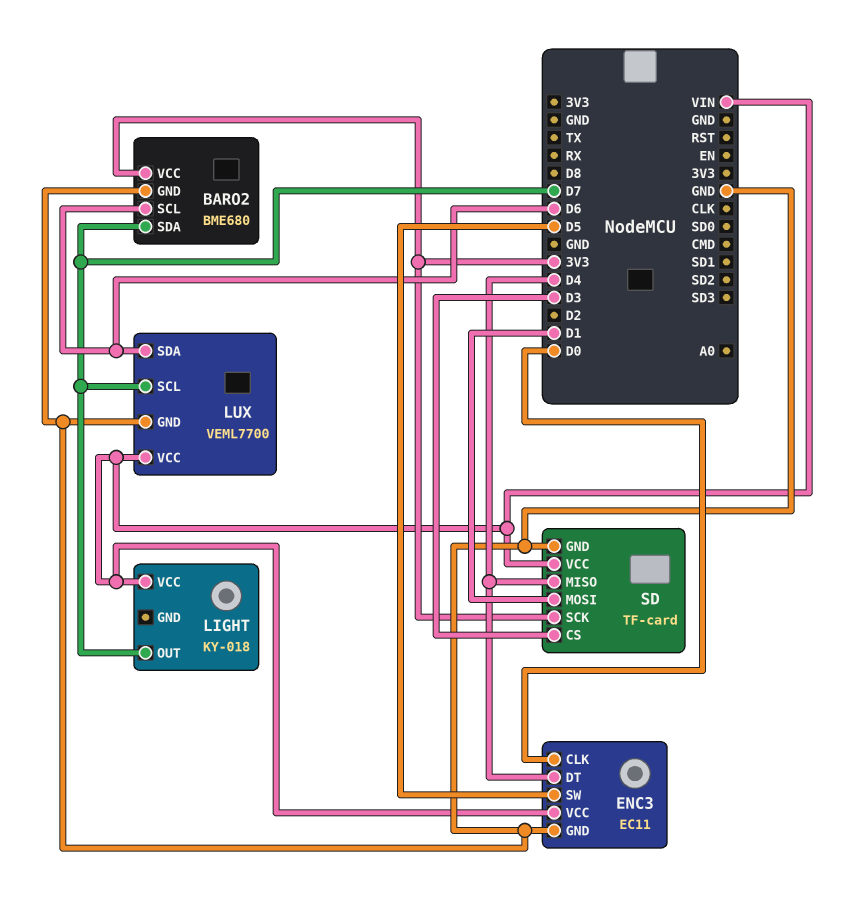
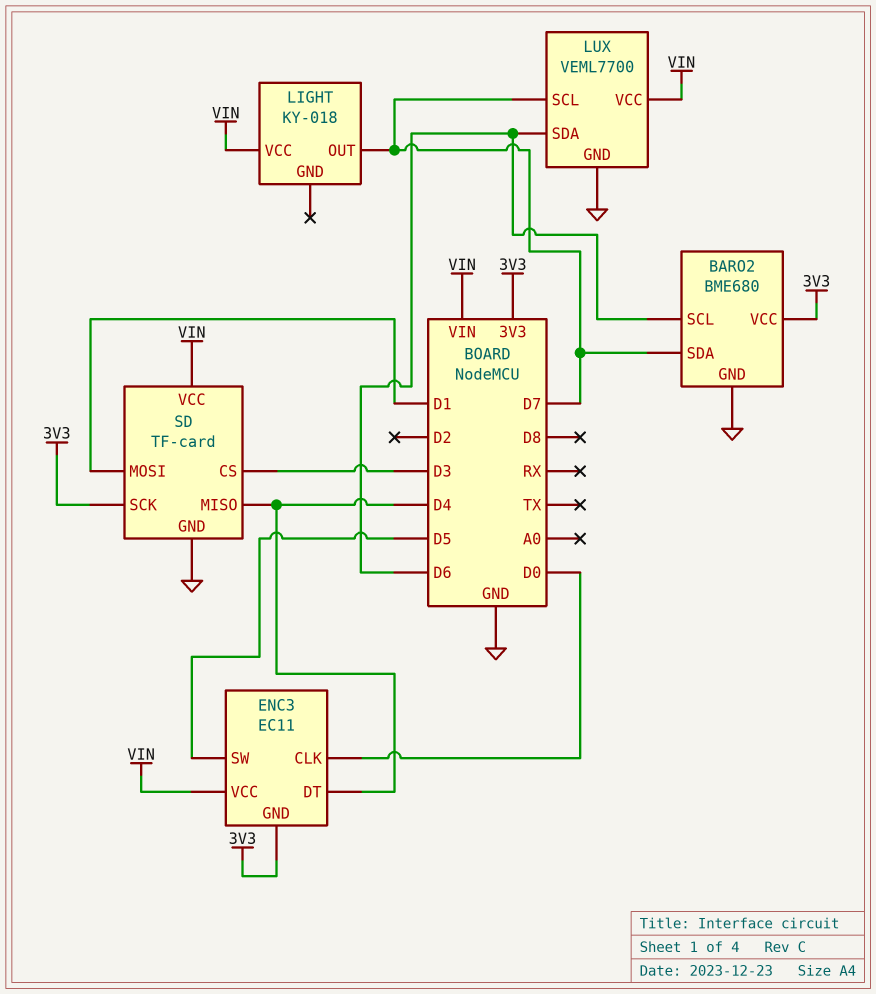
ENC3 pin GND: GND -> 3V3

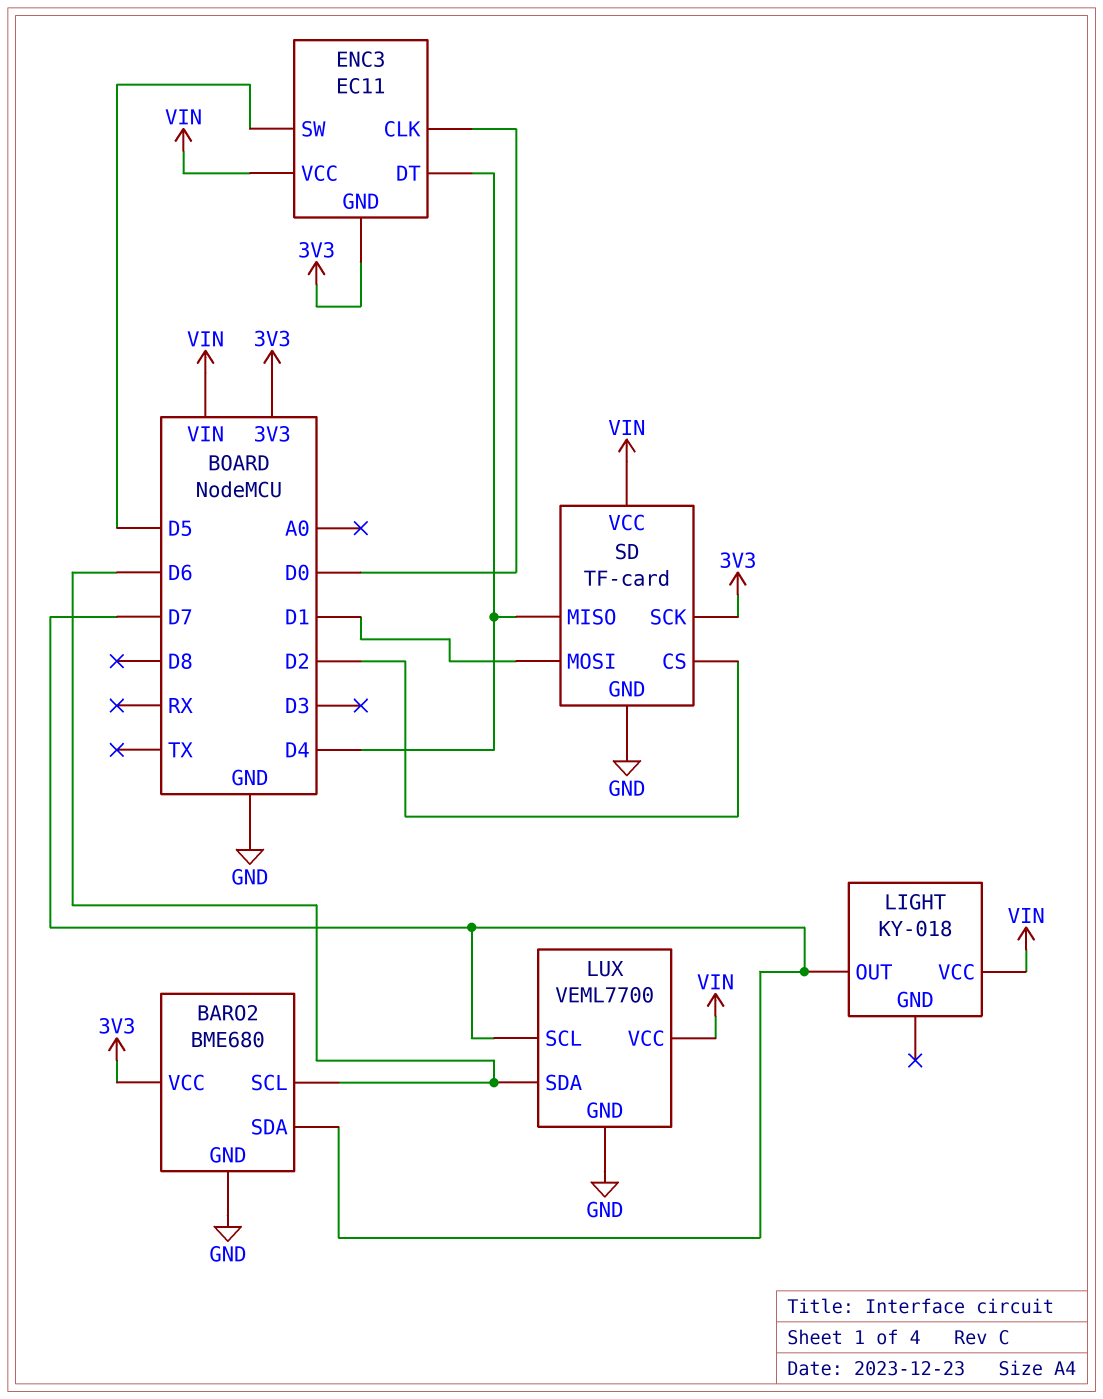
SD pin CS: D3 -> D2

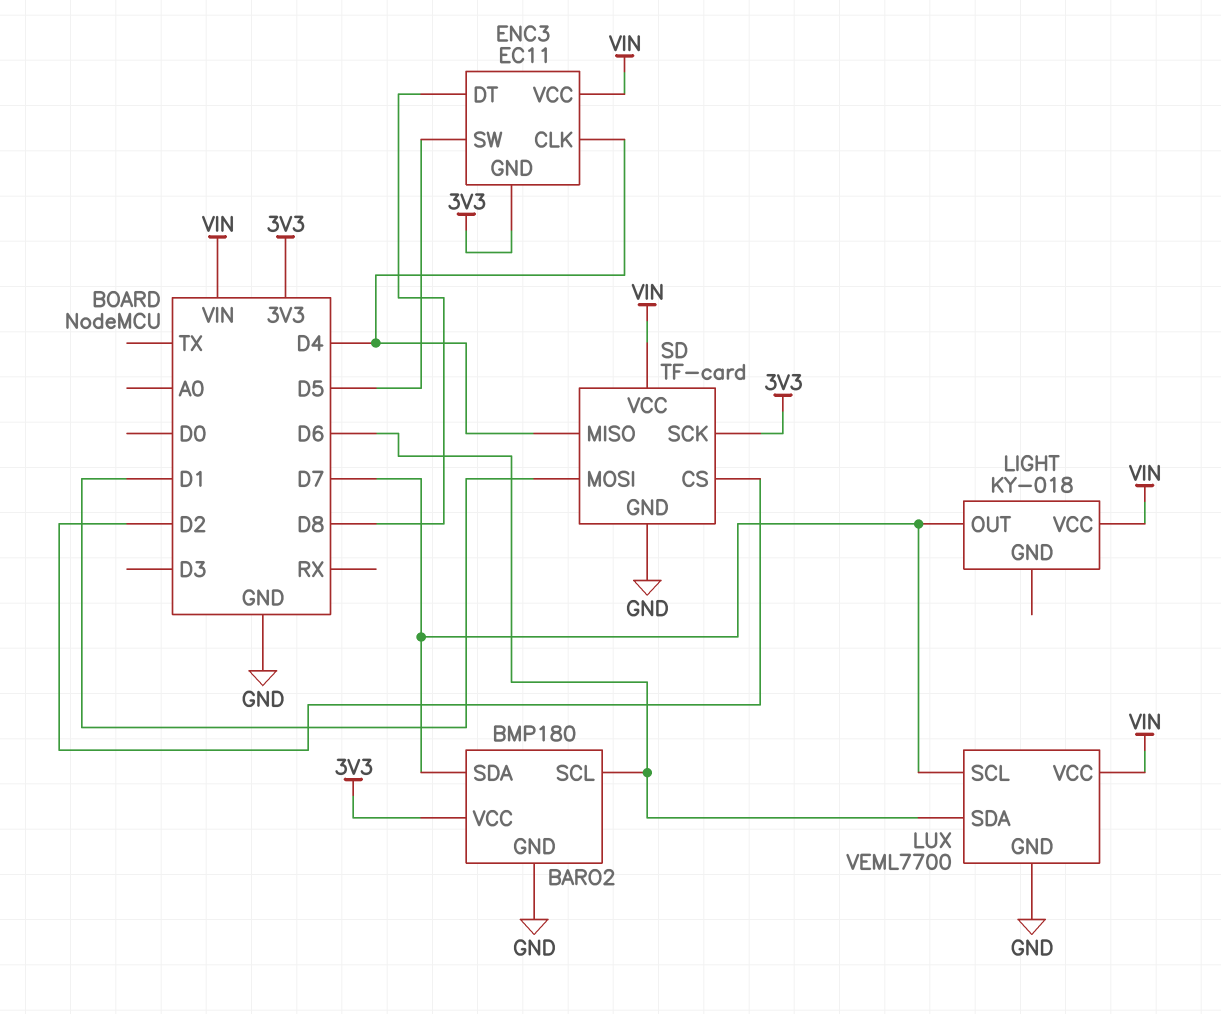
BARO2: BME680 -> BMP180
ENC3 pin CLK: D0 -> D4
ENC3 pin DT: D4 -> D8

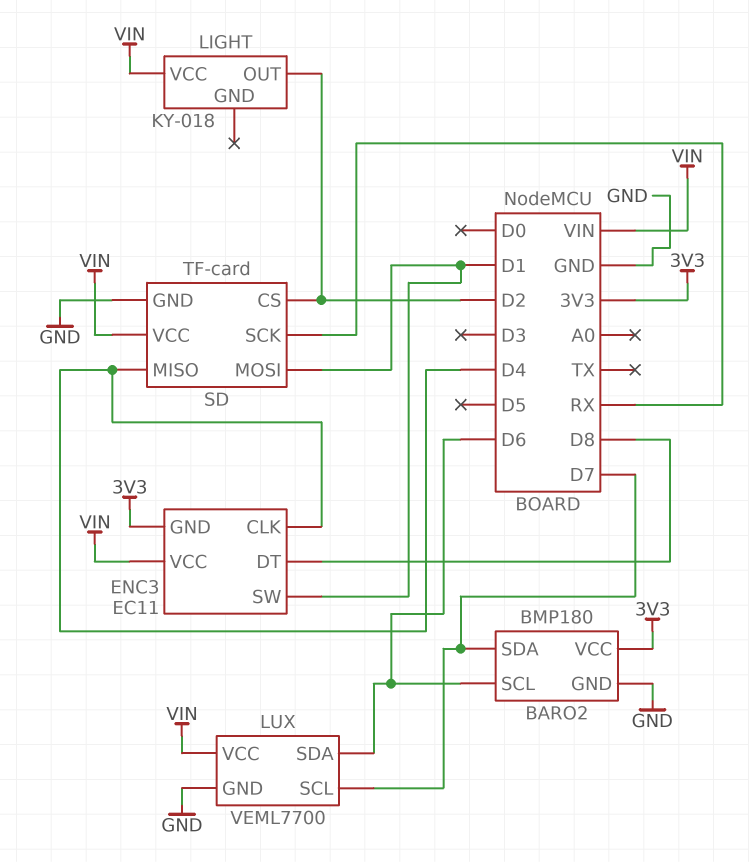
ENC3 pin SW: D5 -> D1
LIGHT pin OUT: D7 -> D2
SD pin SCK: 3V3 -> RX

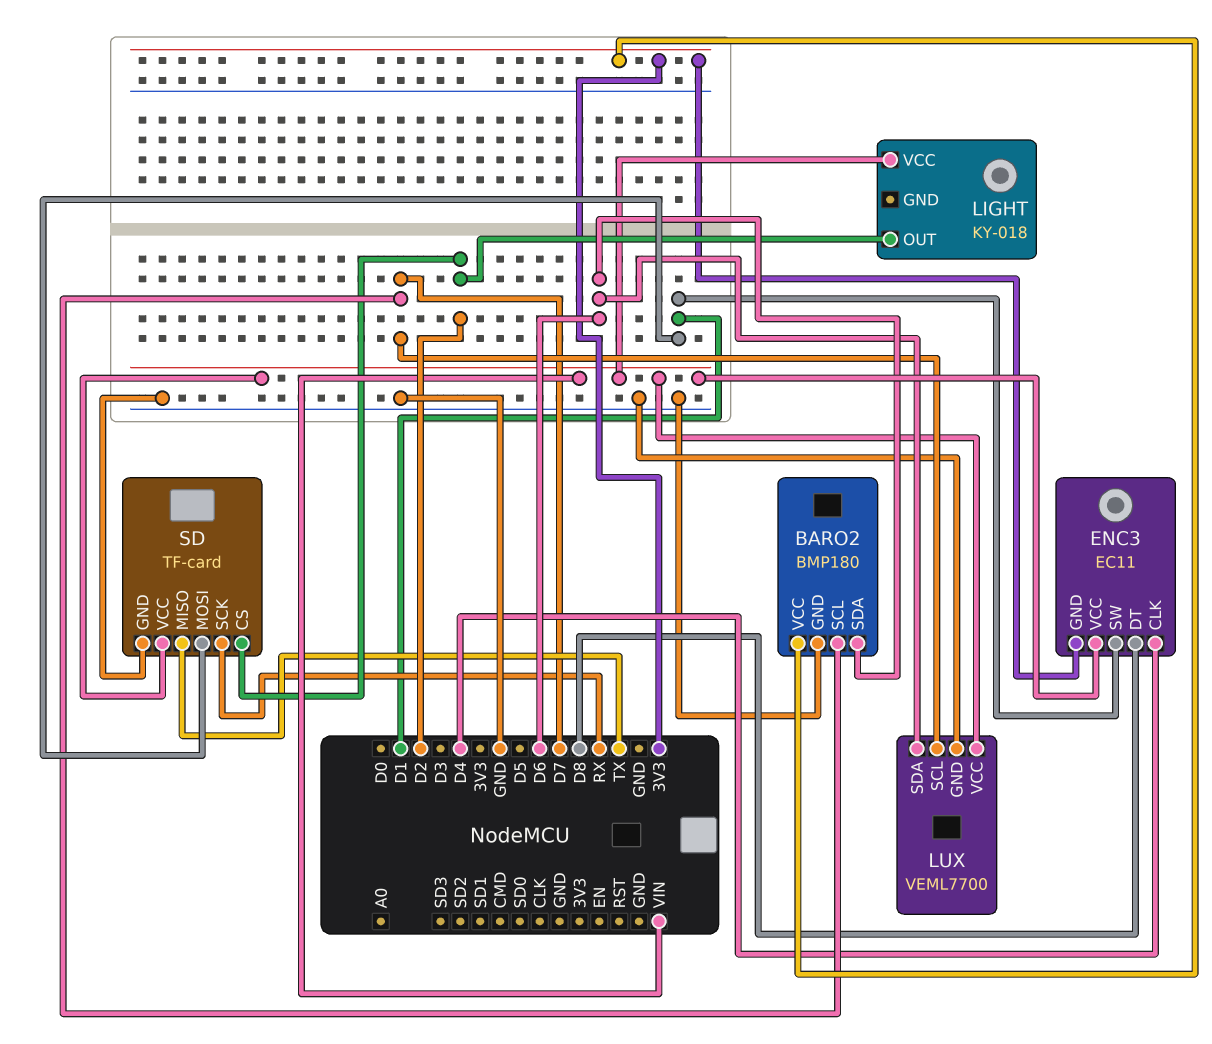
BARO2 pin SCL: D6 -> D7
BARO2 pin SDA: D7 -> D6
SD pin MISO: D4 -> TX

